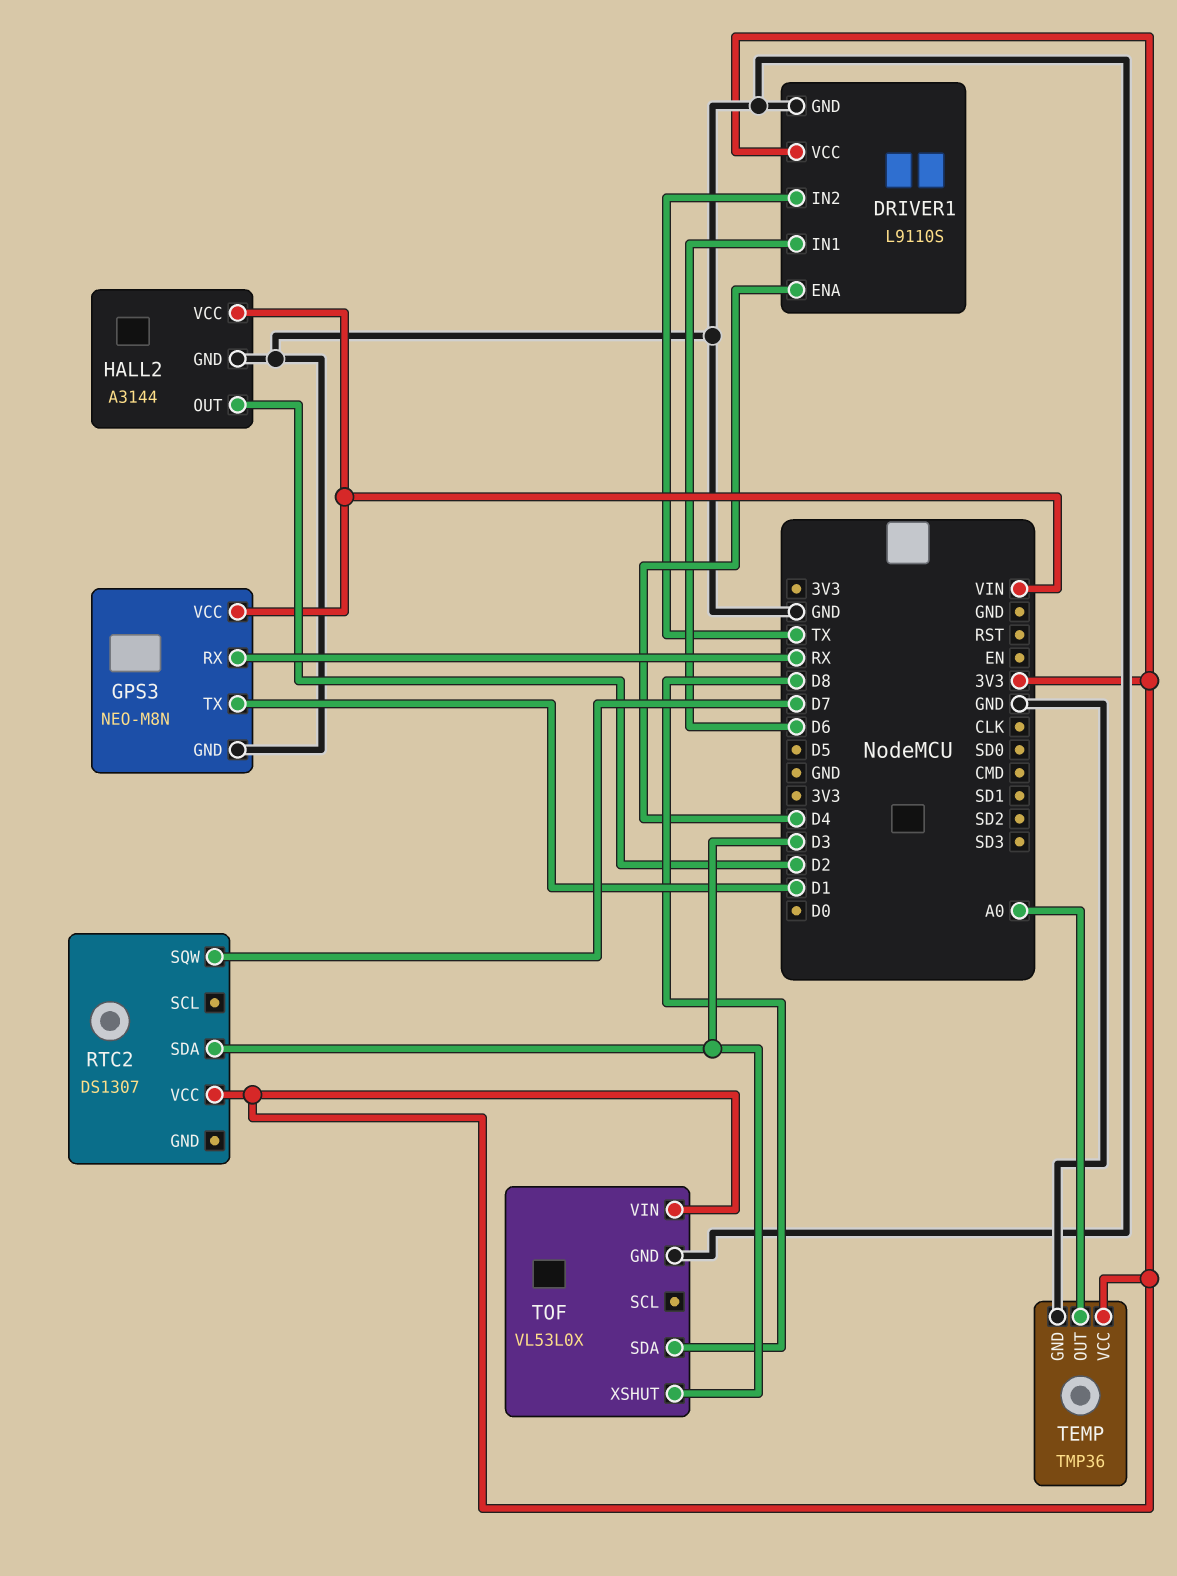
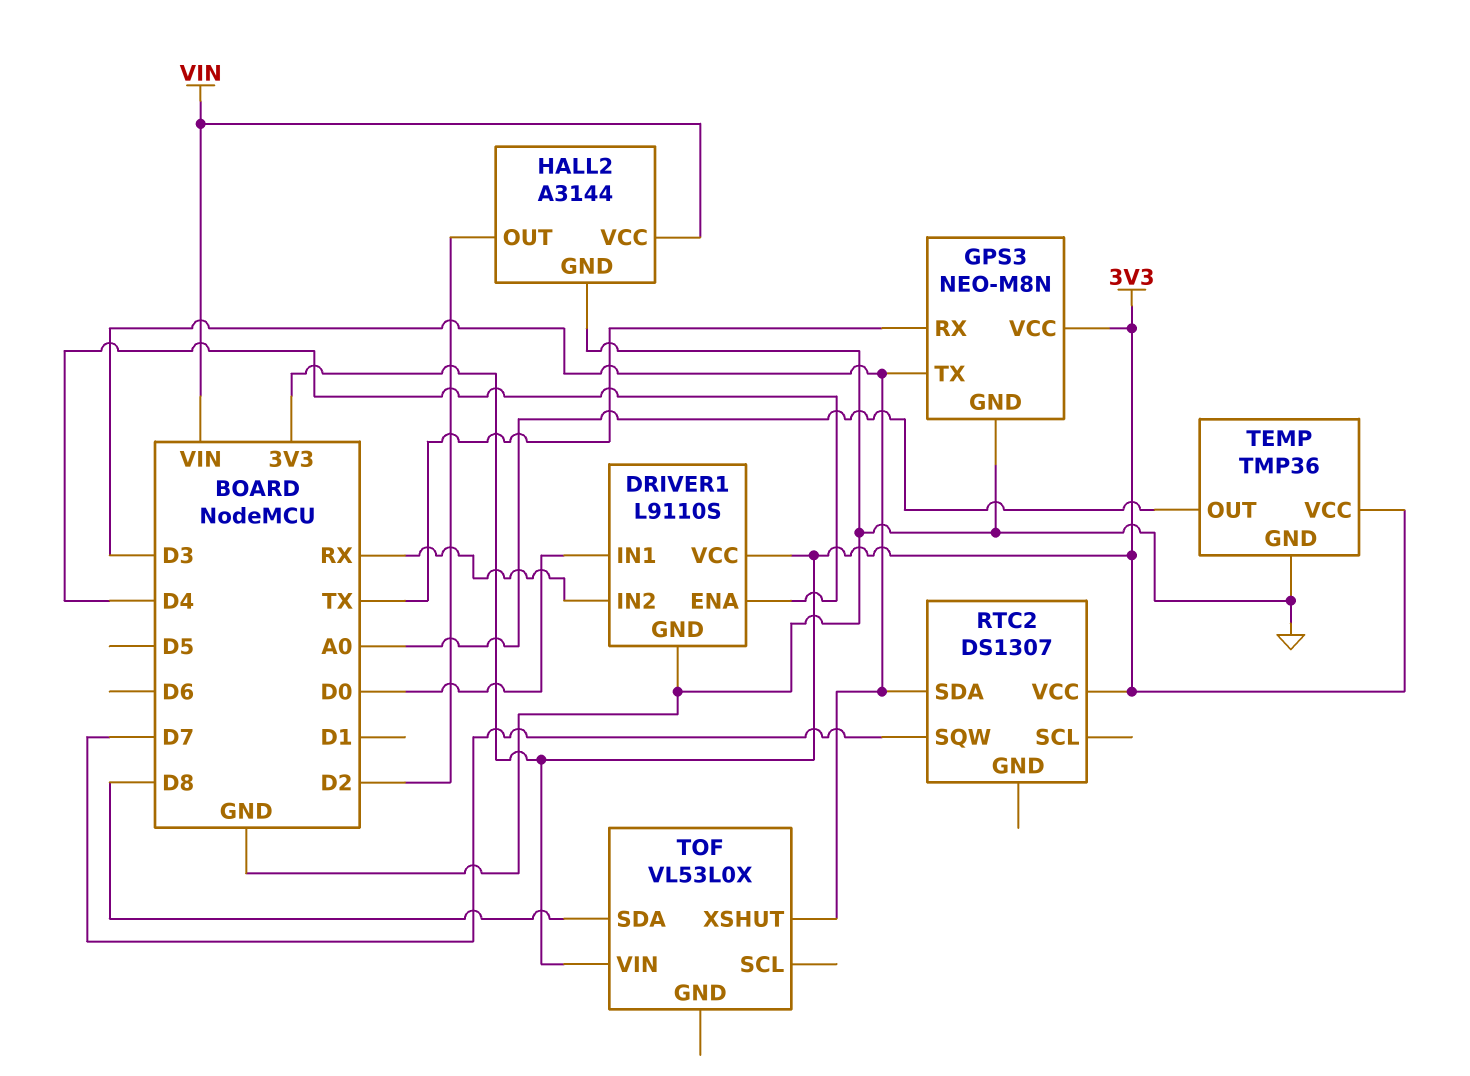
DRIVER1 pin IN1: D6 -> D0
DRIVER1 pin IN2: TX -> RX
GPS3 pin RX: RX -> TX
GPS3 pin TX: D1 -> D3
GPS3 pin VCC: VIN -> 3V3
TOF pin GND: GND -> none

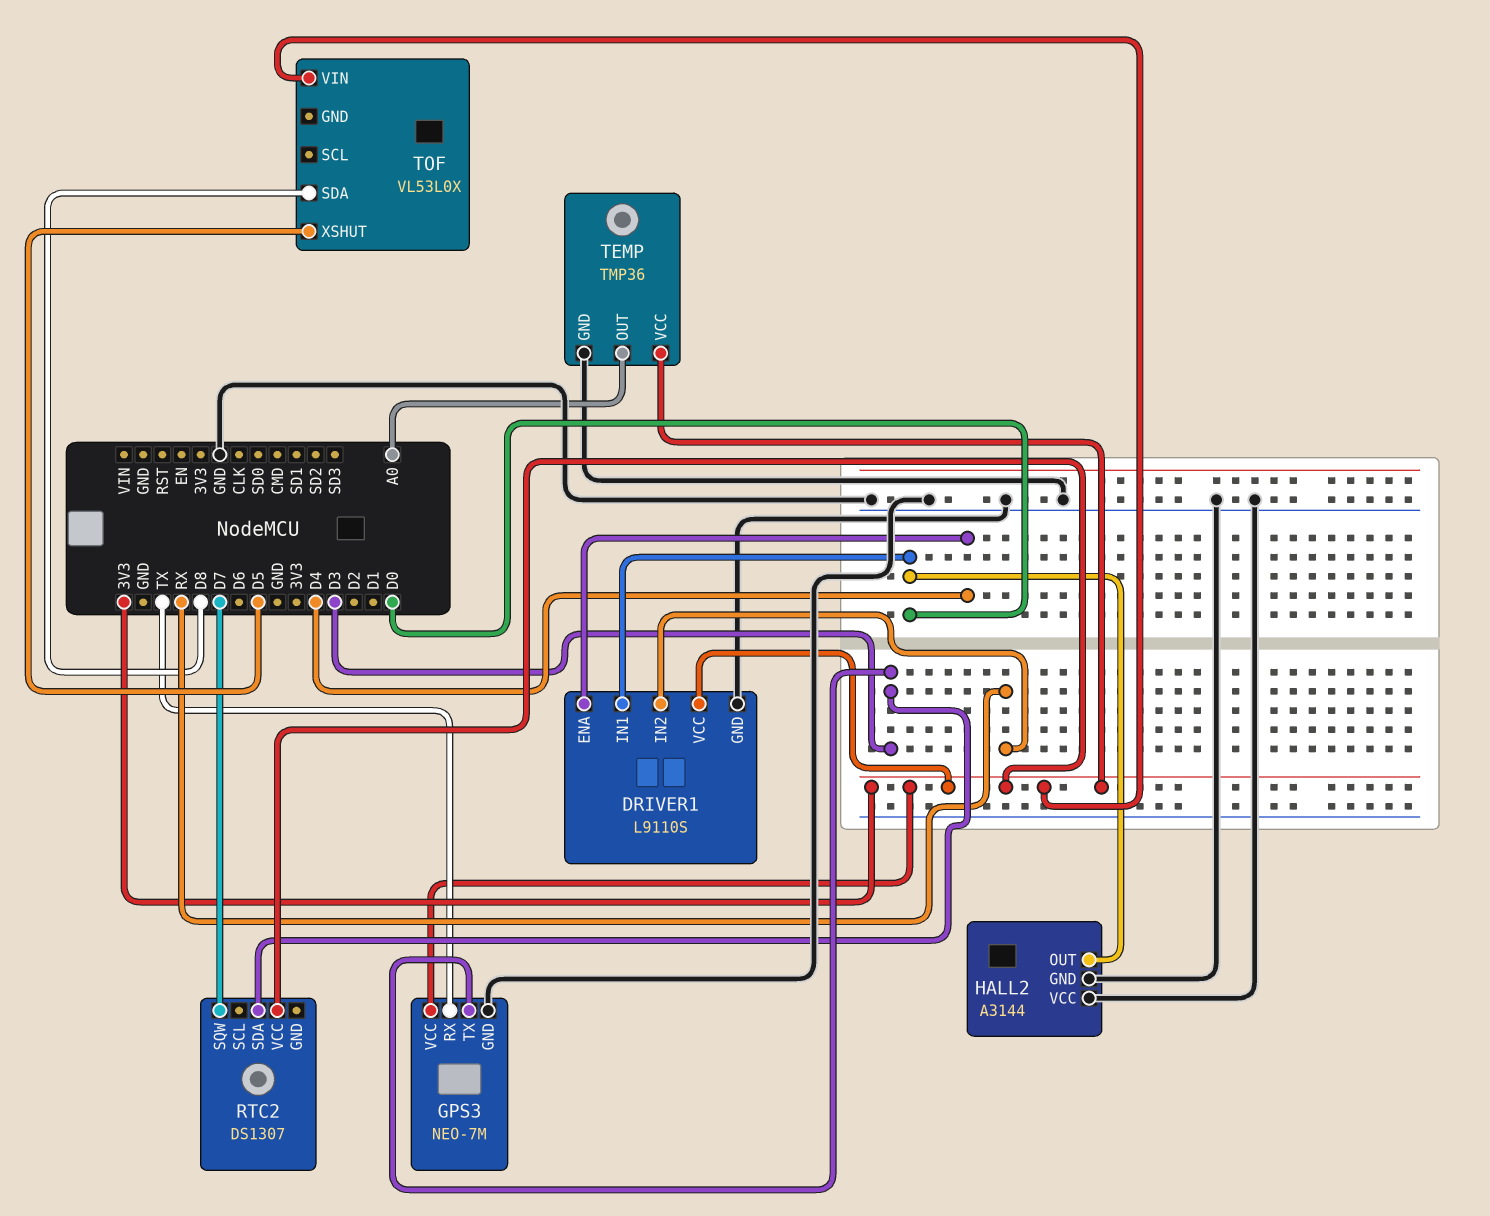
GPS3: NEO-M8N -> NEO-7M
HALL2 pin OUT: D2 -> D0
HALL2 pin VCC: VIN -> GND
TOF pin XSHUT: D3 -> D5

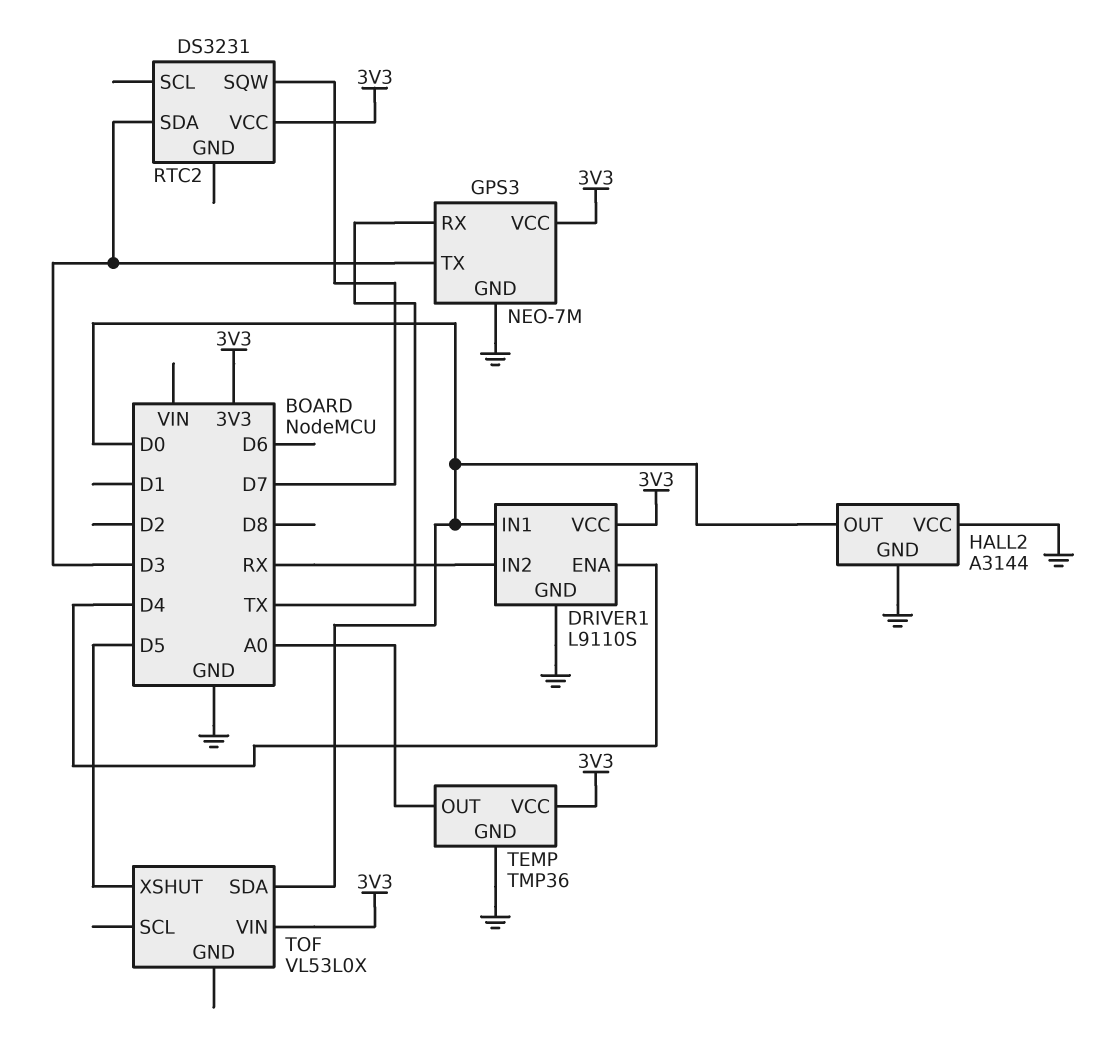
RTC2: DS1307 -> DS3231
TOF pin SDA: D8 -> D0

